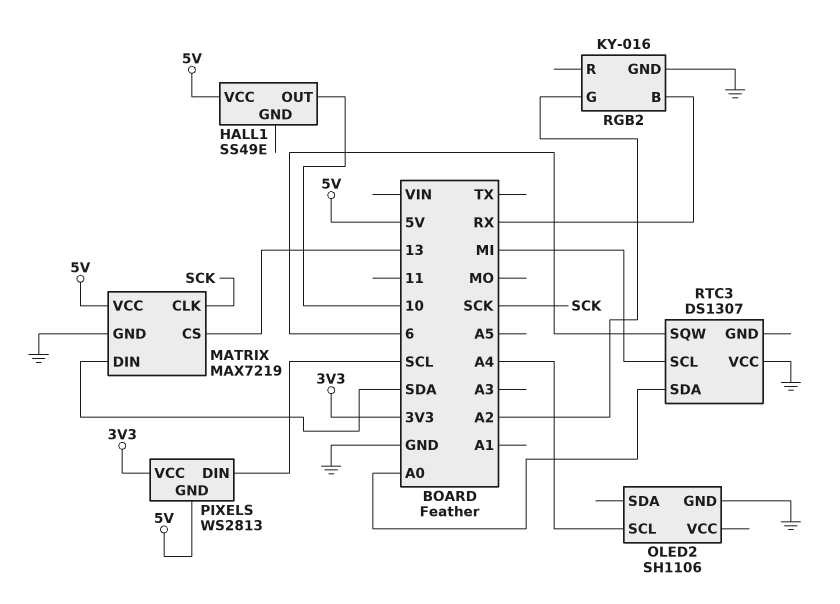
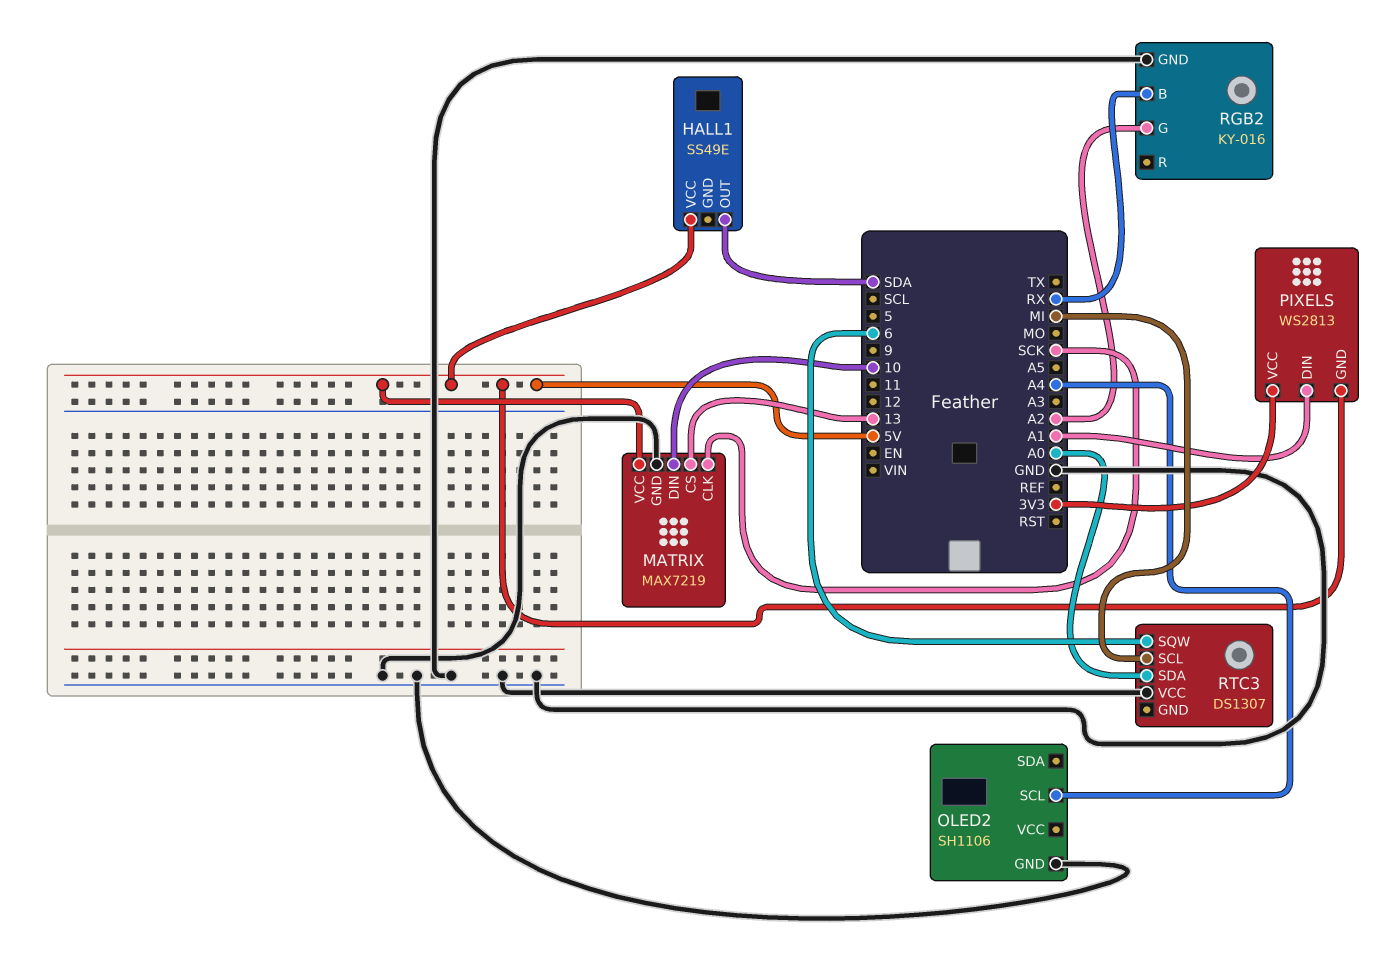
HALL1 pin OUT: 10 -> SDA
MATRIX pin DIN: SDA -> 10
PIXELS pin DIN: SCL -> A1

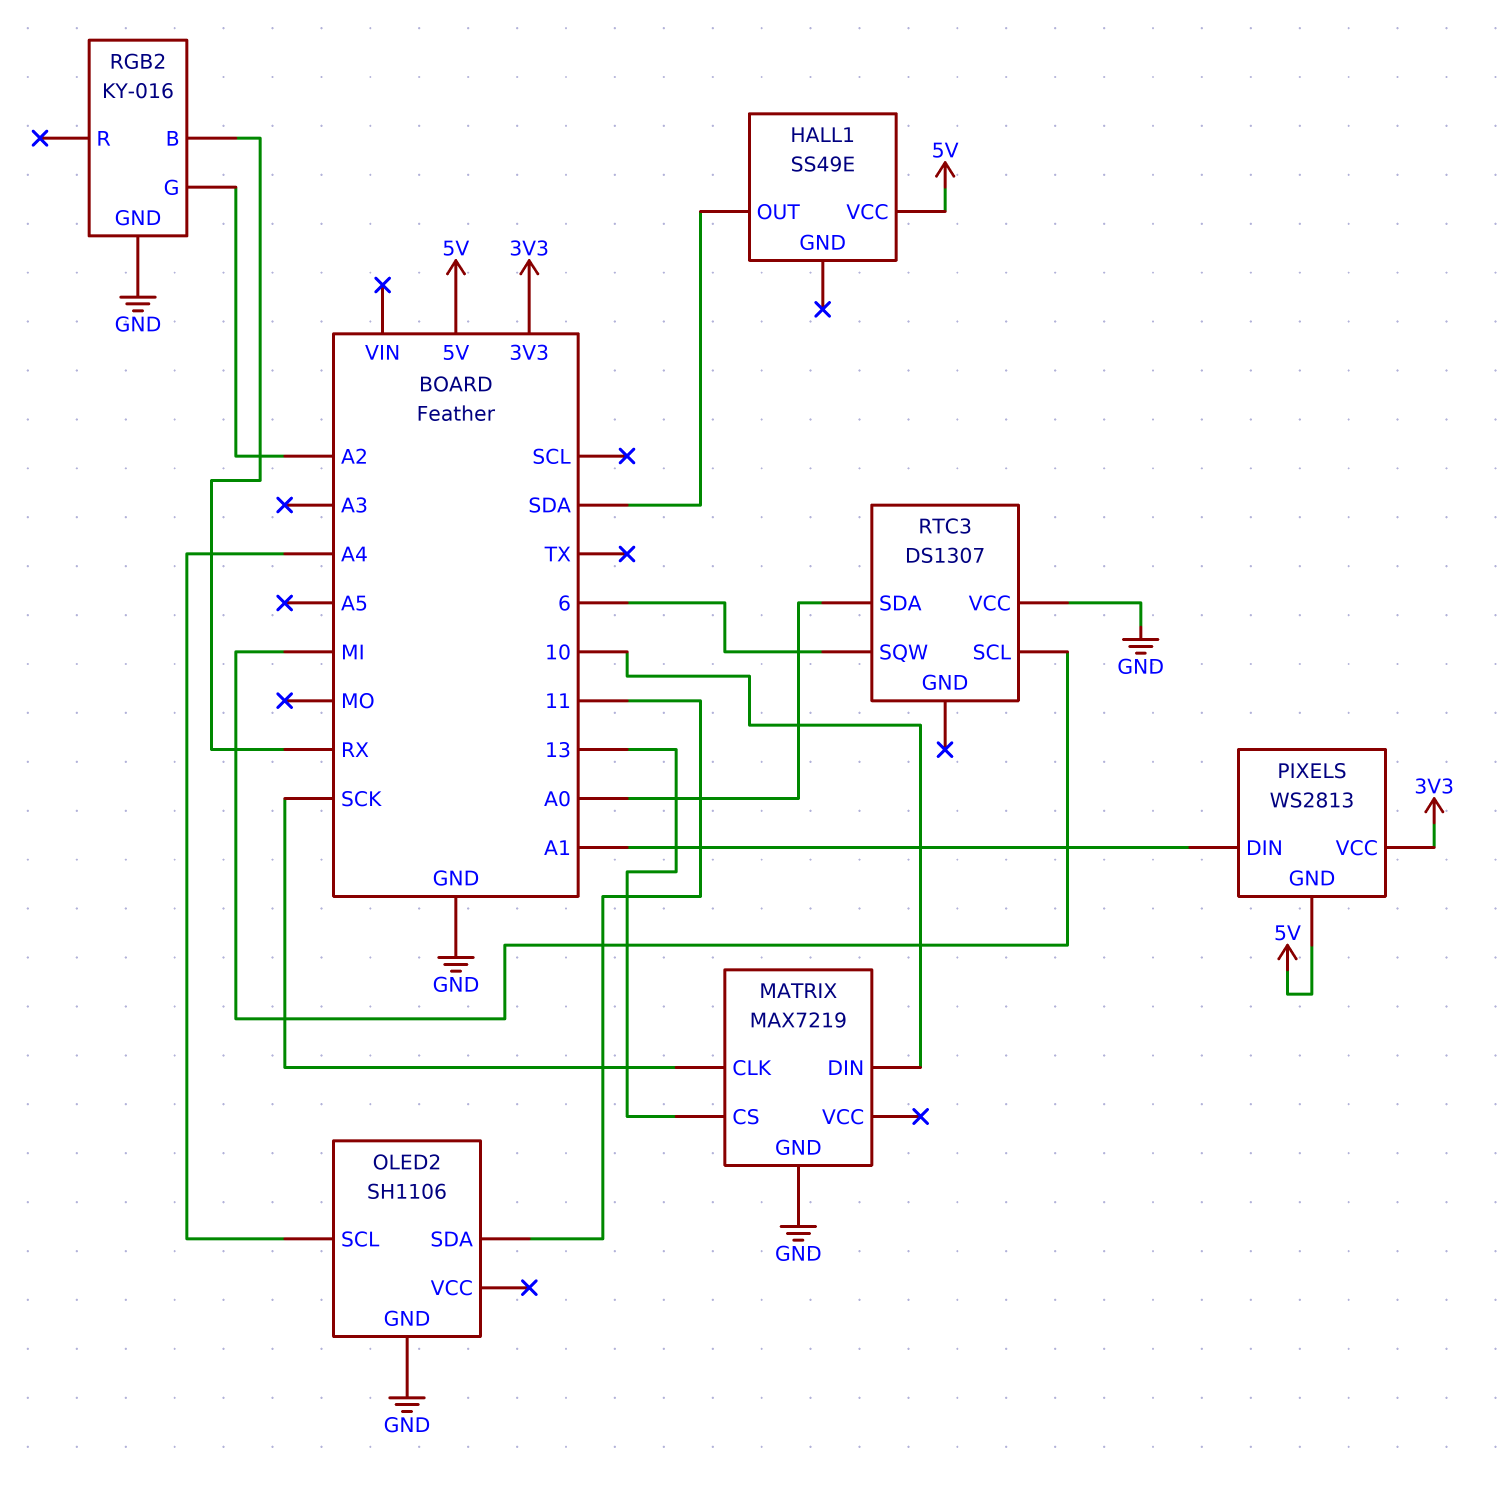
MATRIX pin VCC: 5V -> none
OLED2 pin SDA: none -> 11

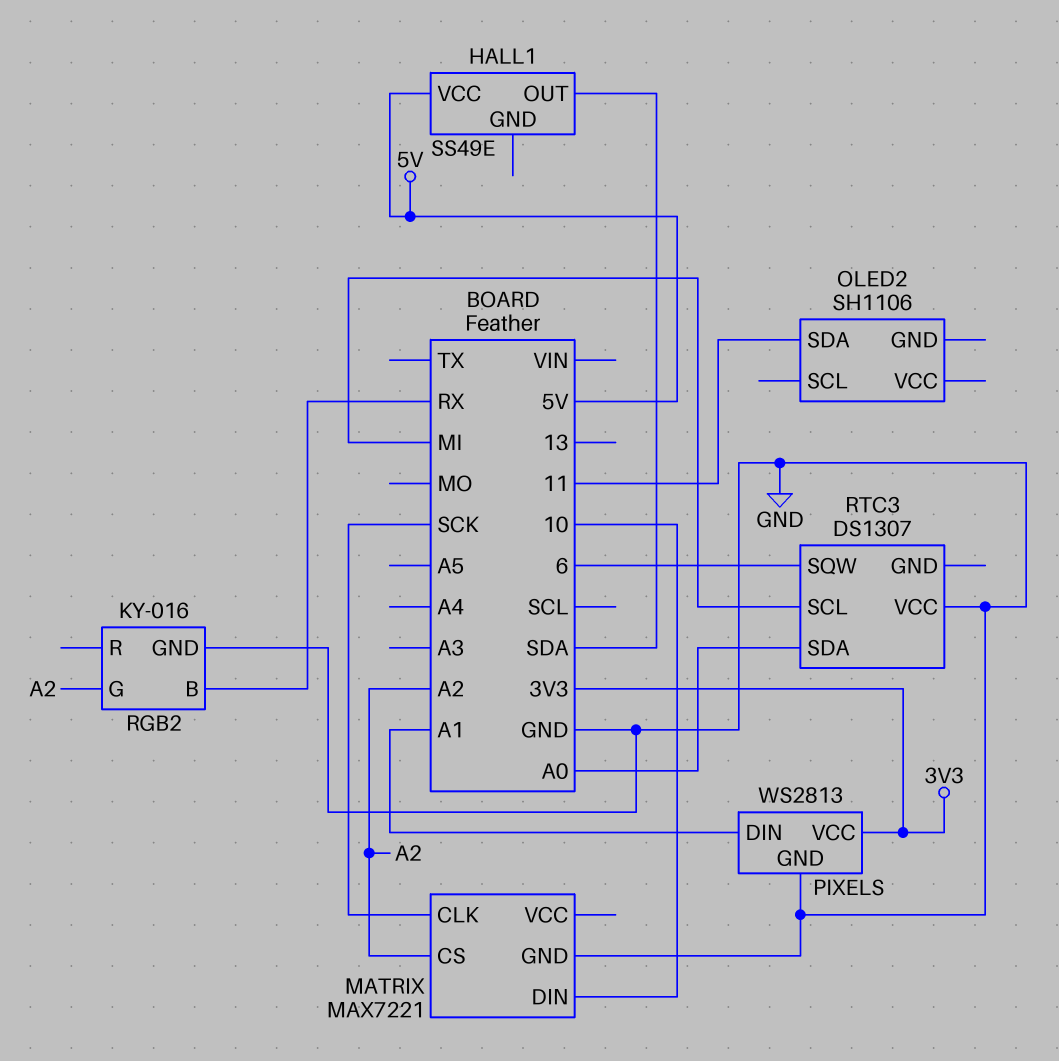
MATRIX: MAX7219 -> MAX7221
MATRIX pin CS: 13 -> A2
OLED2 pin GND: GND -> none
OLED2 pin SCL: A4 -> none
PIXELS pin GND: 5V -> GND

